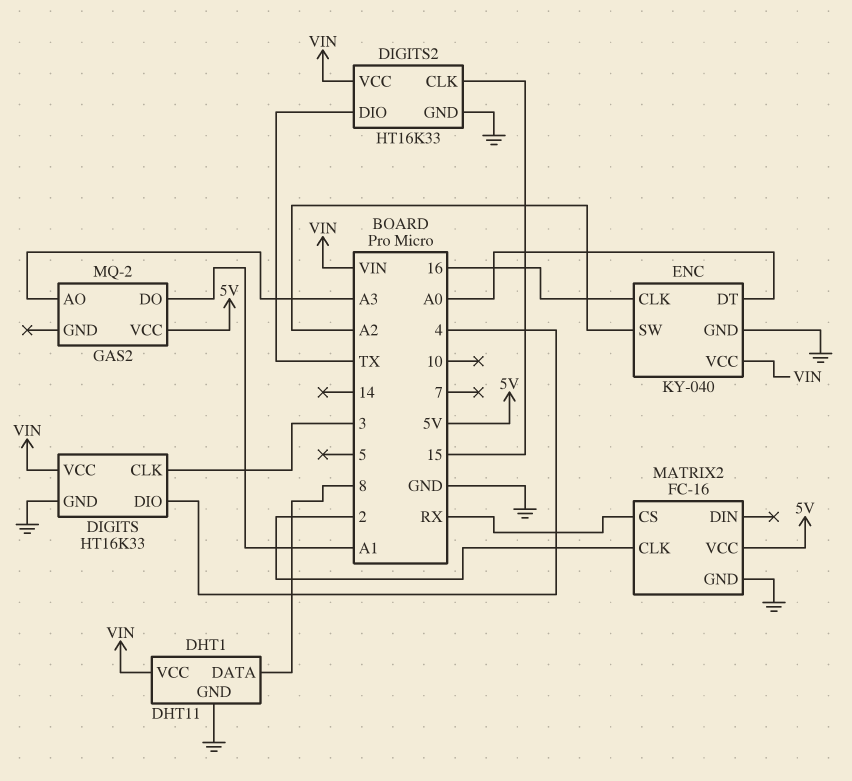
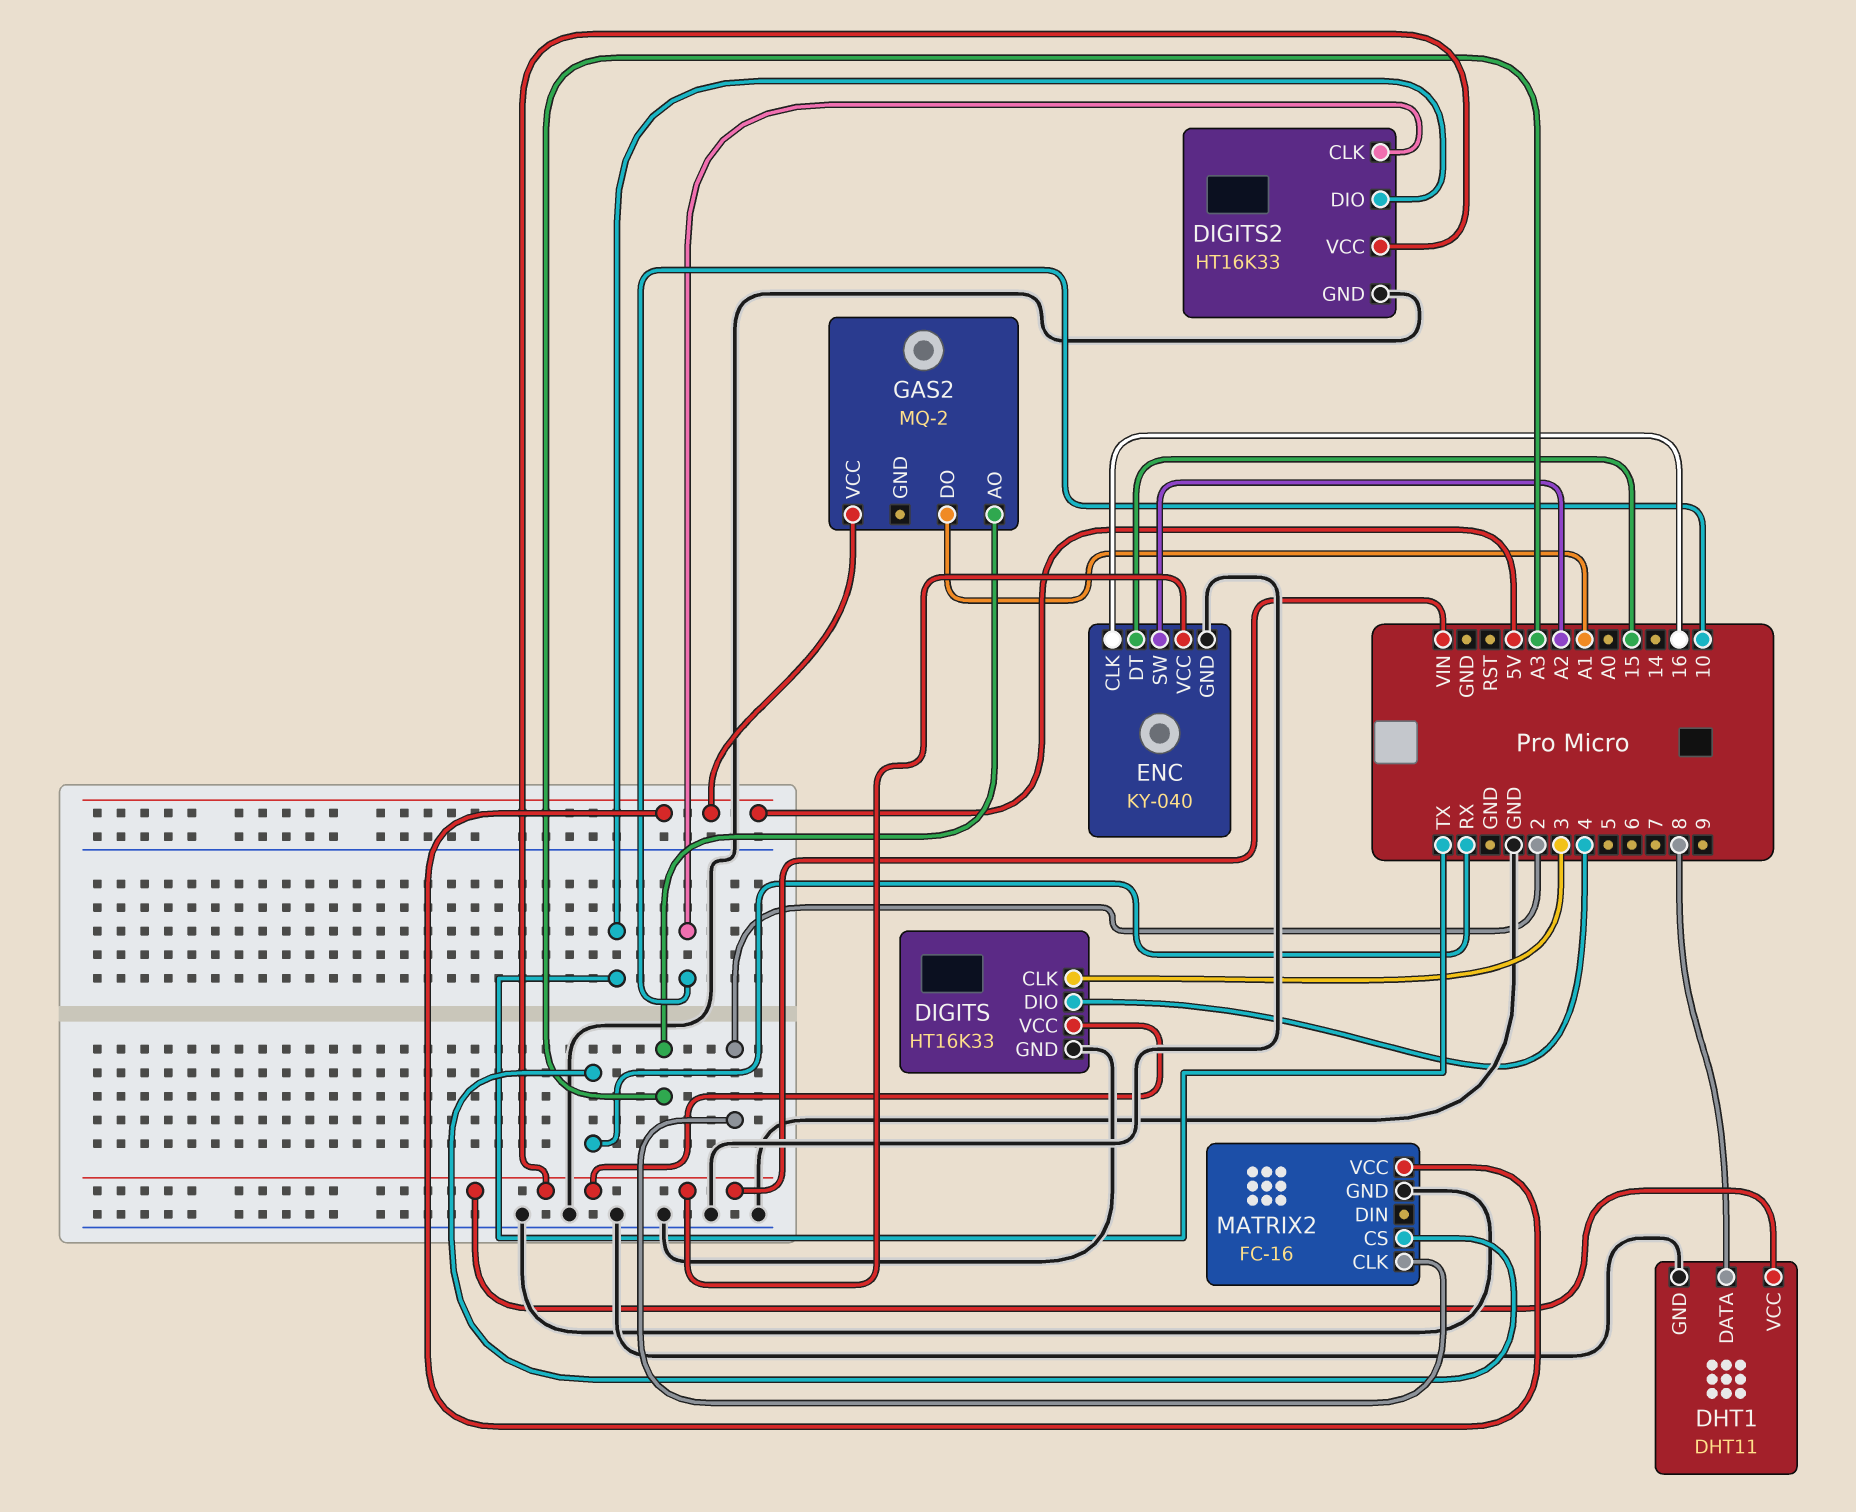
DIGITS2 pin CLK: 15 -> 10
ENC pin DT: A0 -> 15

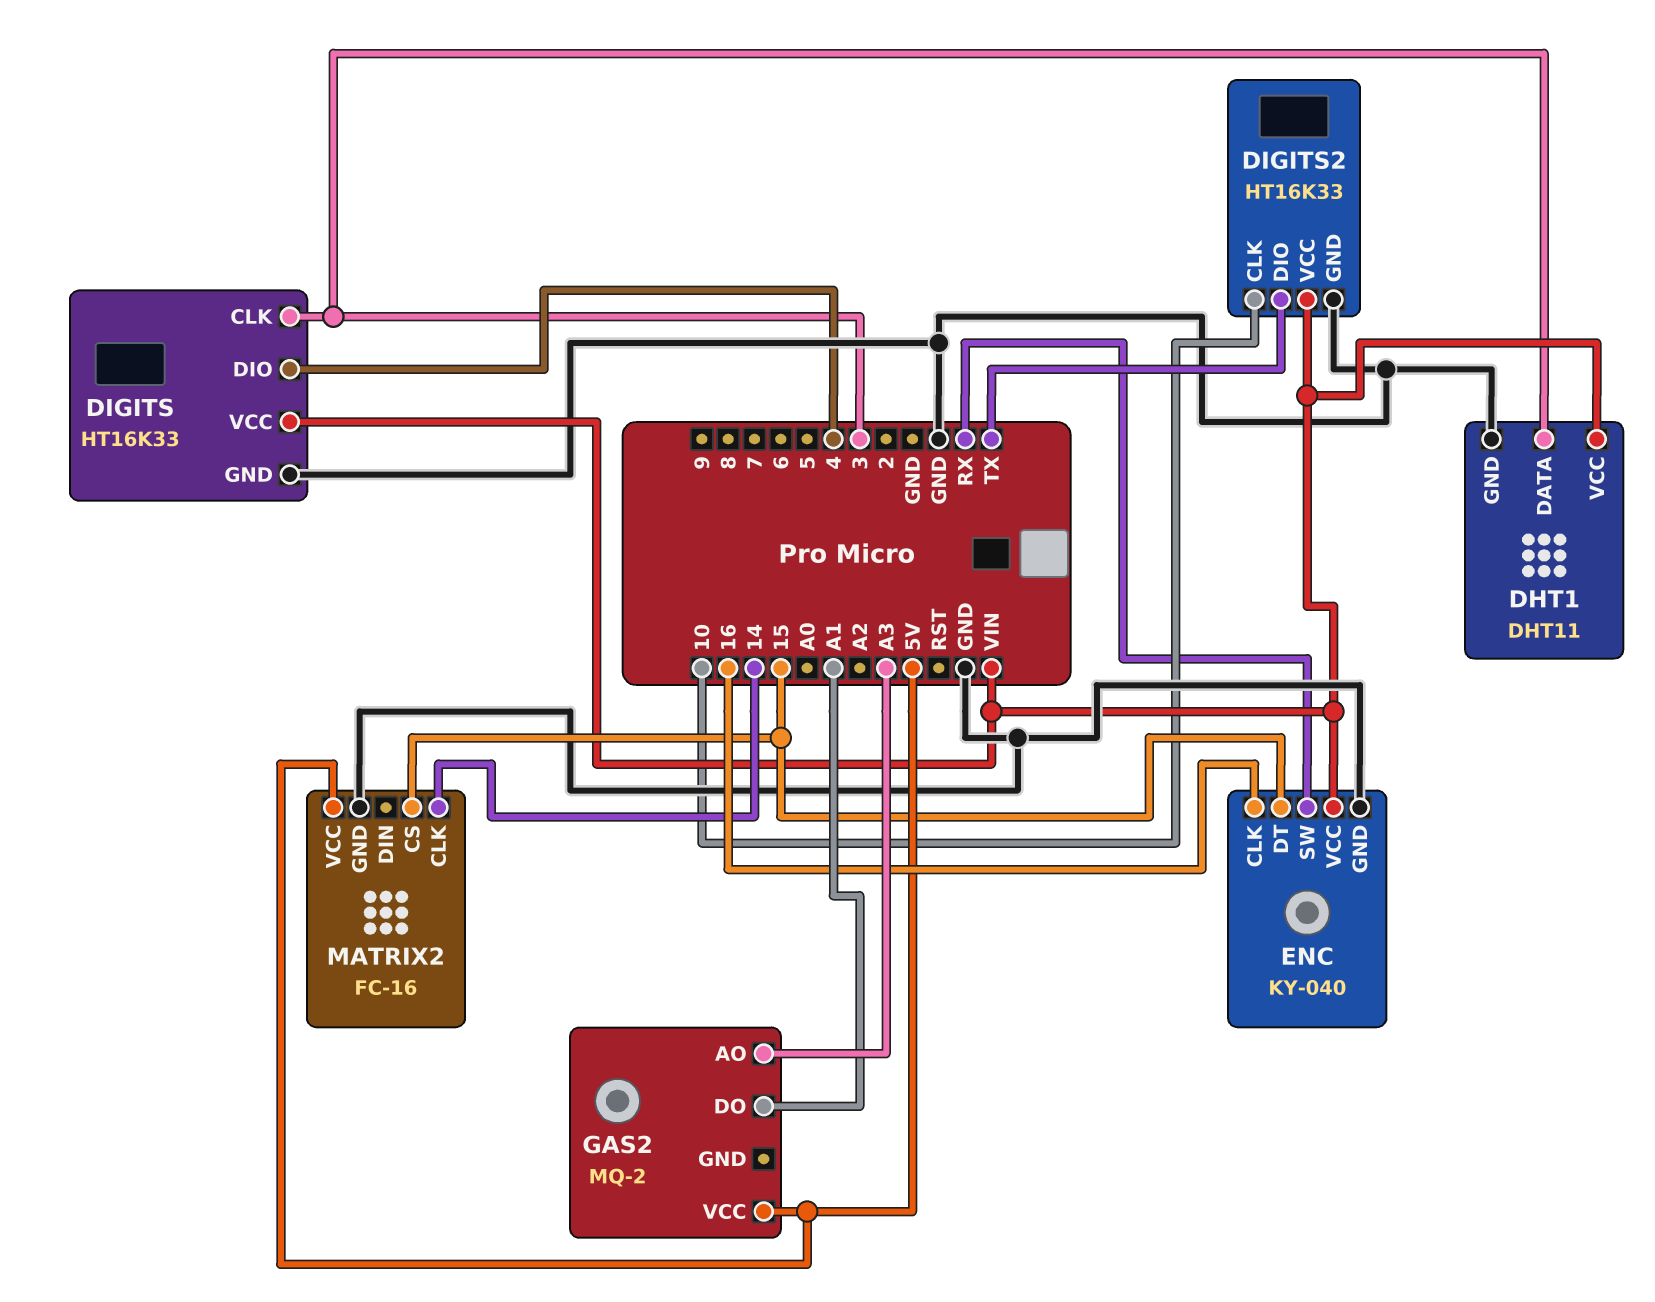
DHT1 pin DATA: 8 -> 3
ENC pin SW: A2 -> RX
MATRIX2 pin CLK: 2 -> 14
MATRIX2 pin CS: RX -> 15

